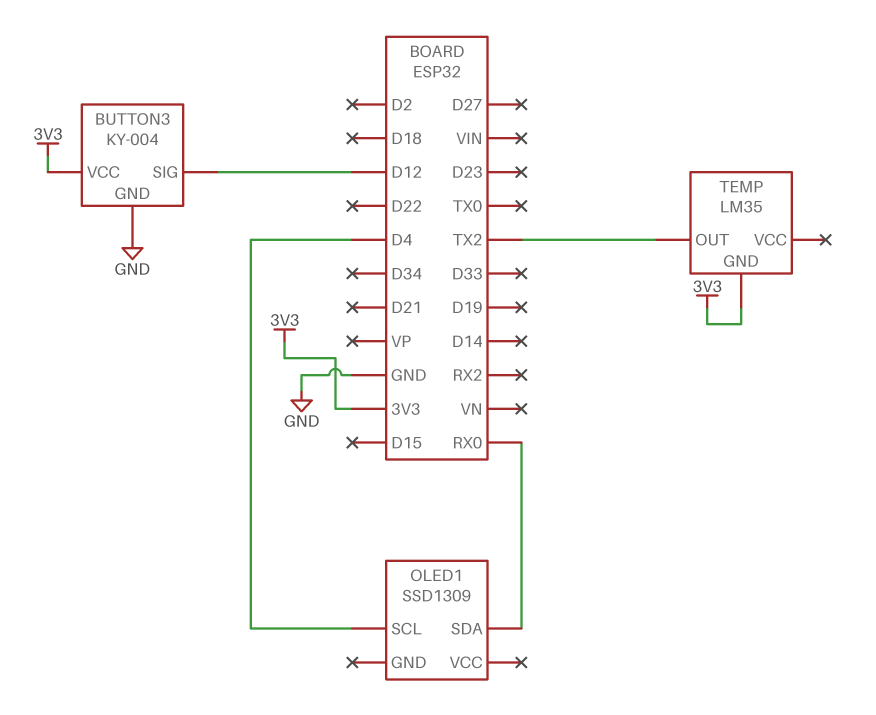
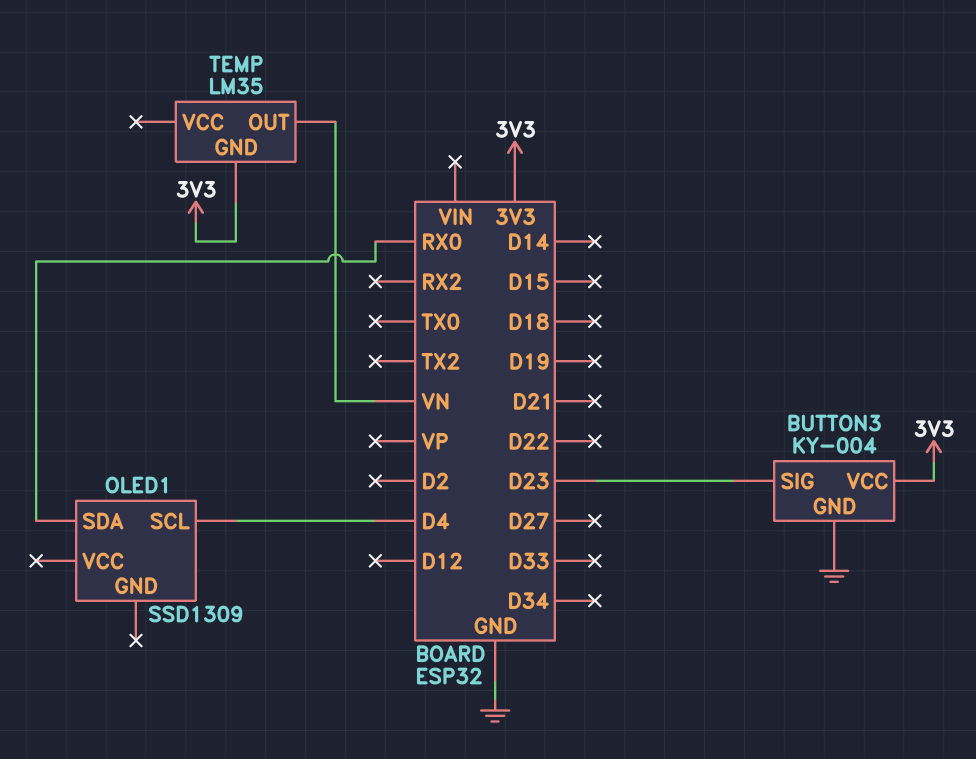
BUTTON3 pin SIG: D12 -> D23
TEMP pin OUT: TX2 -> VN

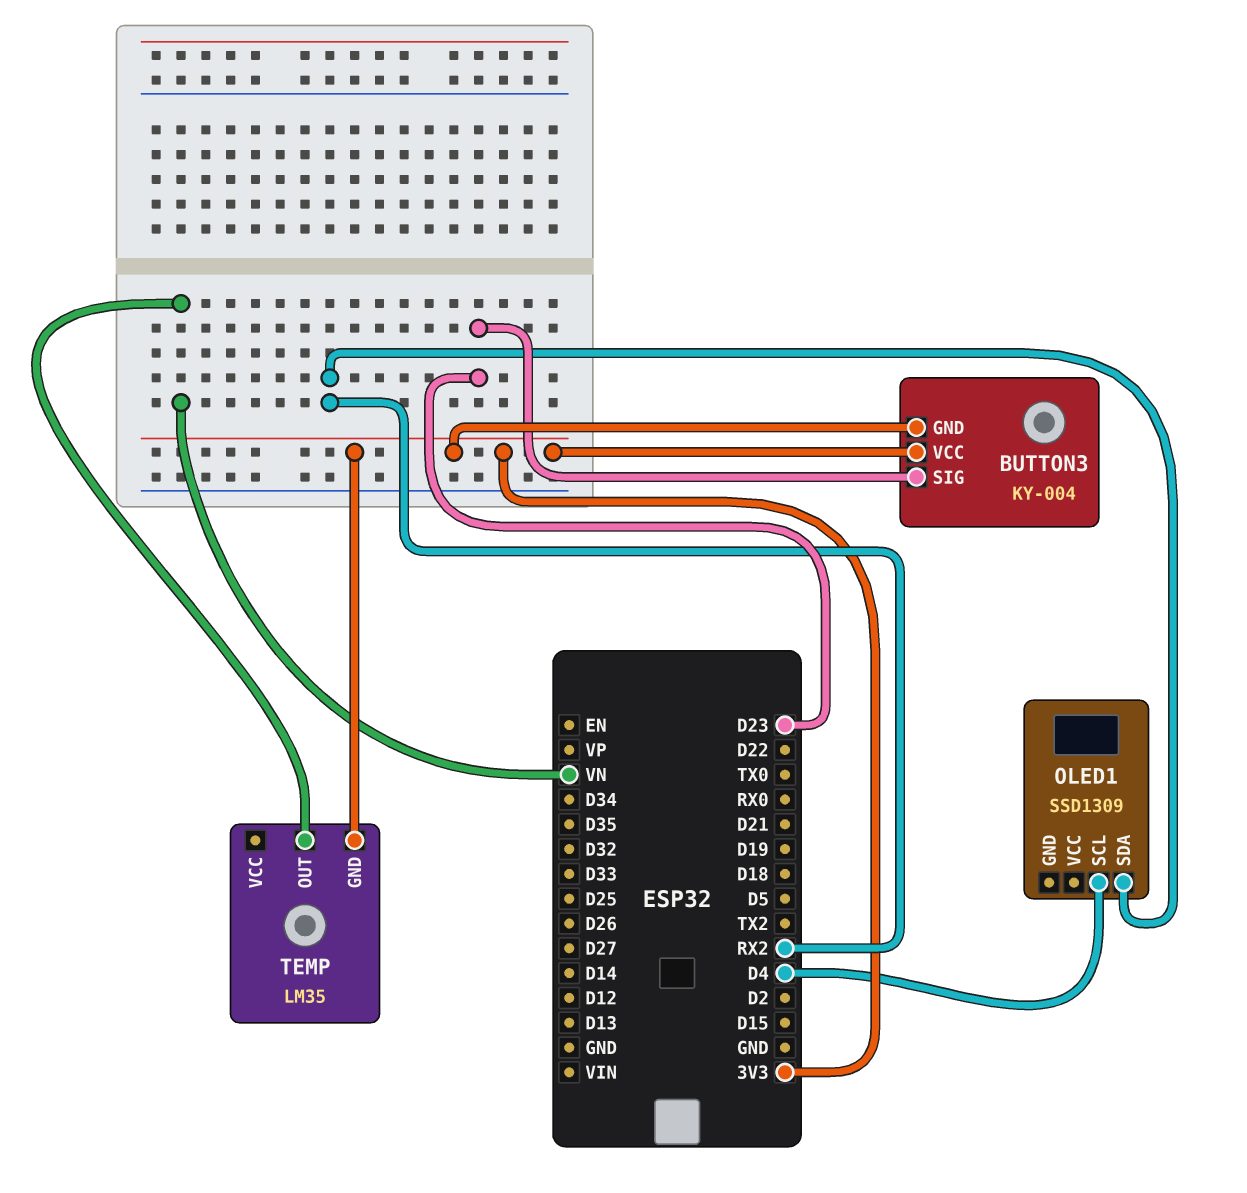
BUTTON3 pin GND: GND -> 3V3
OLED1 pin SDA: RX0 -> RX2

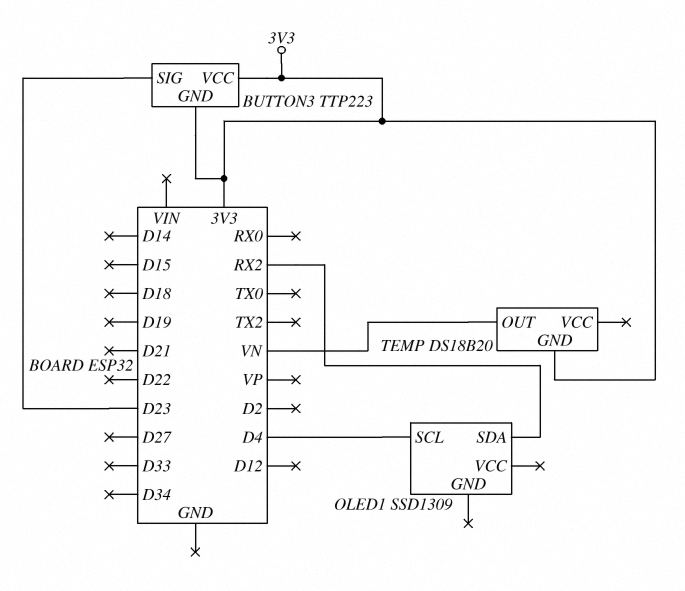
BUTTON3: KY-004 -> TTP223
TEMP: LM35 -> DS18B20

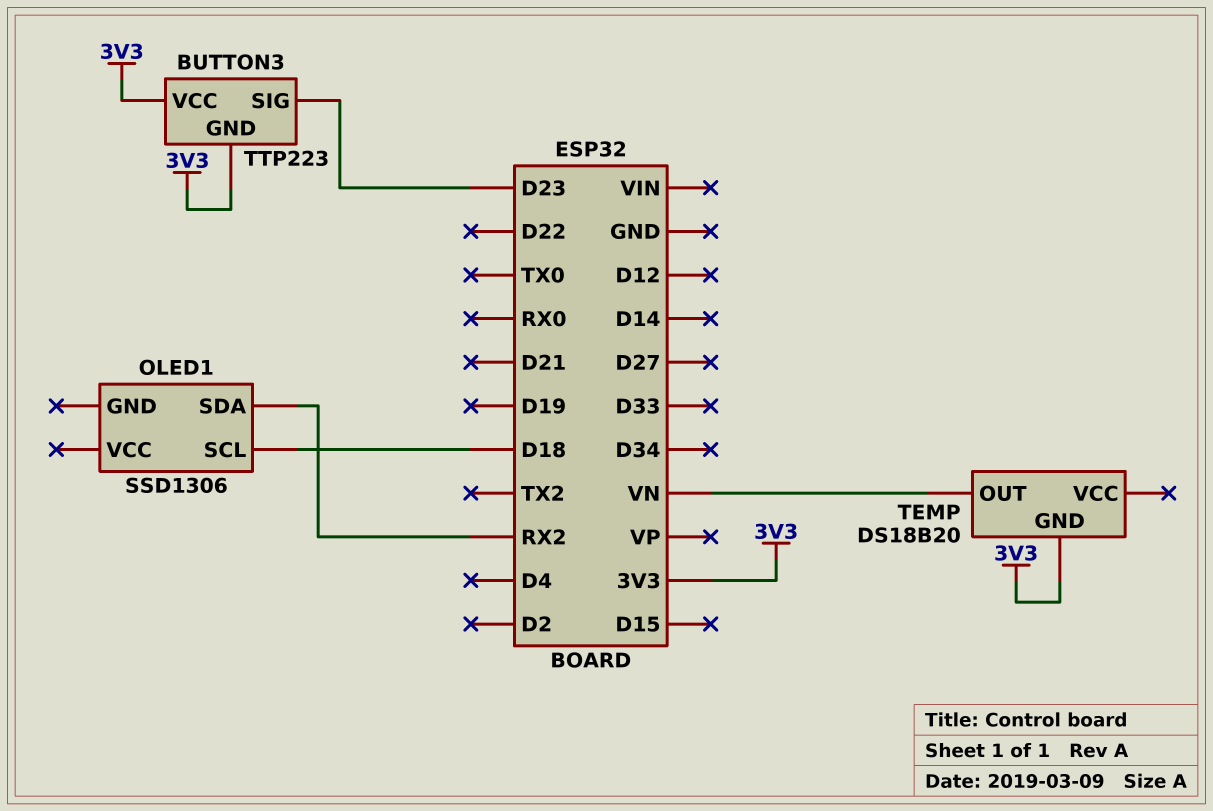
OLED1: SSD1309 -> SSD1306
OLED1 pin SCL: D4 -> D18

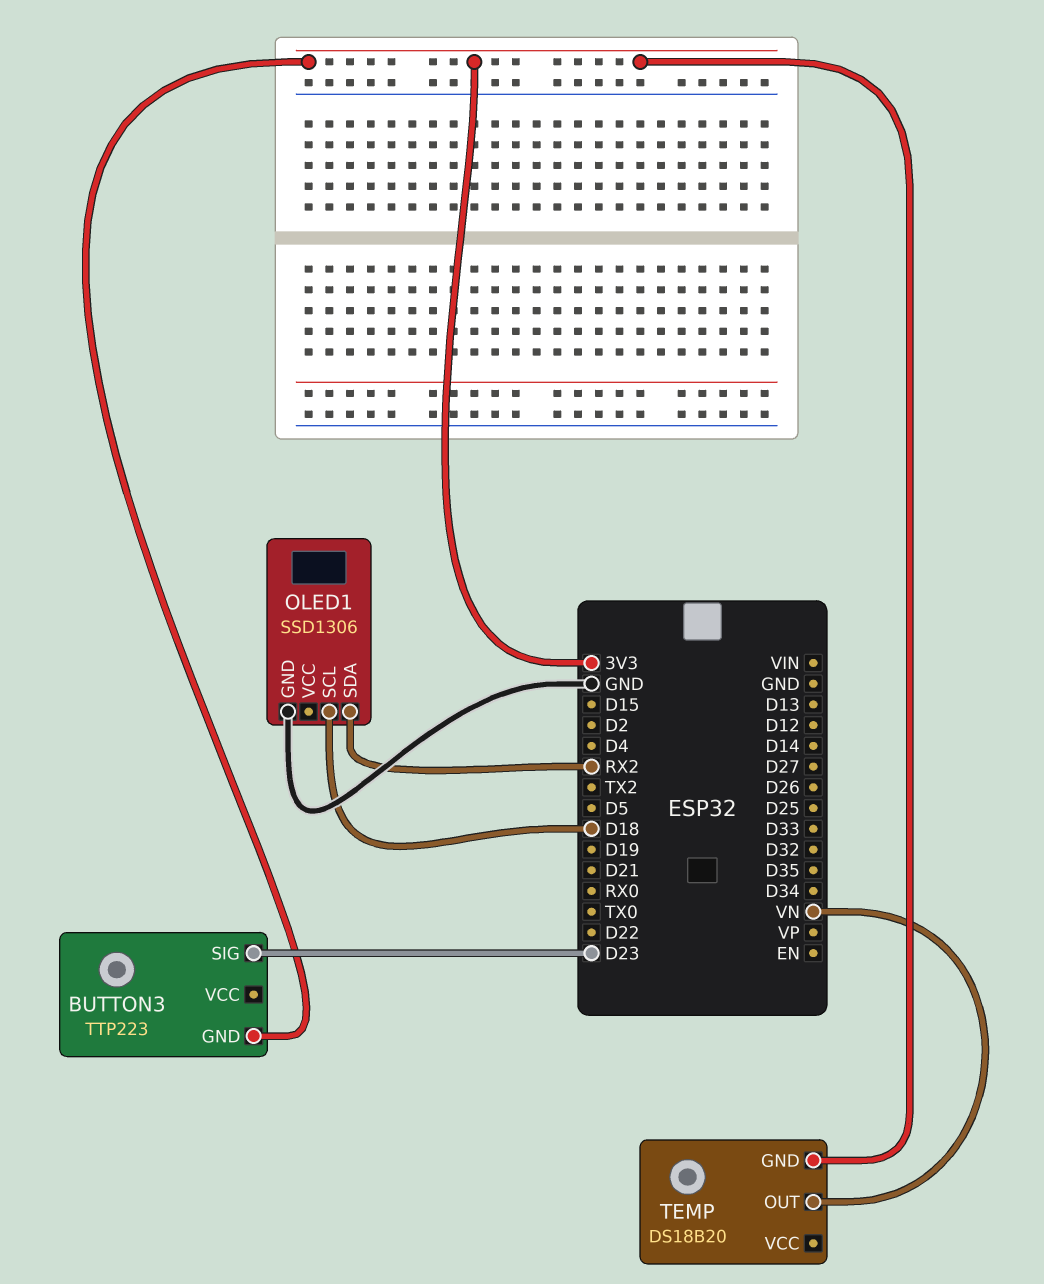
BUTTON3 pin VCC: 3V3 -> none
OLED1 pin GND: none -> GND

